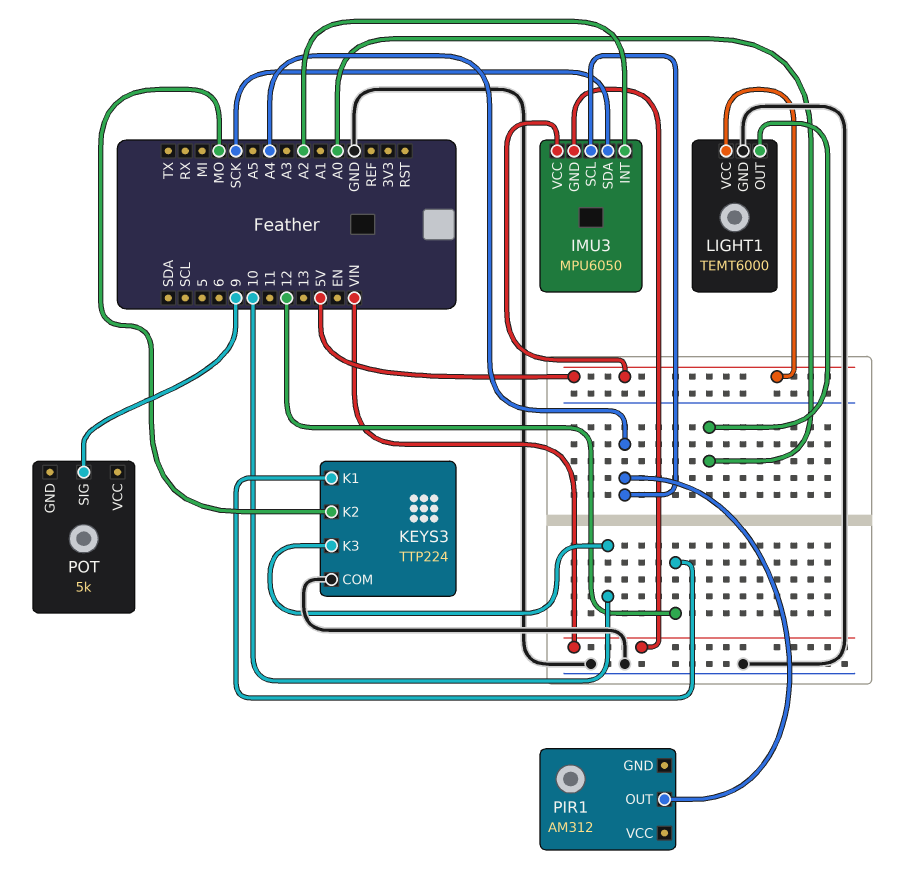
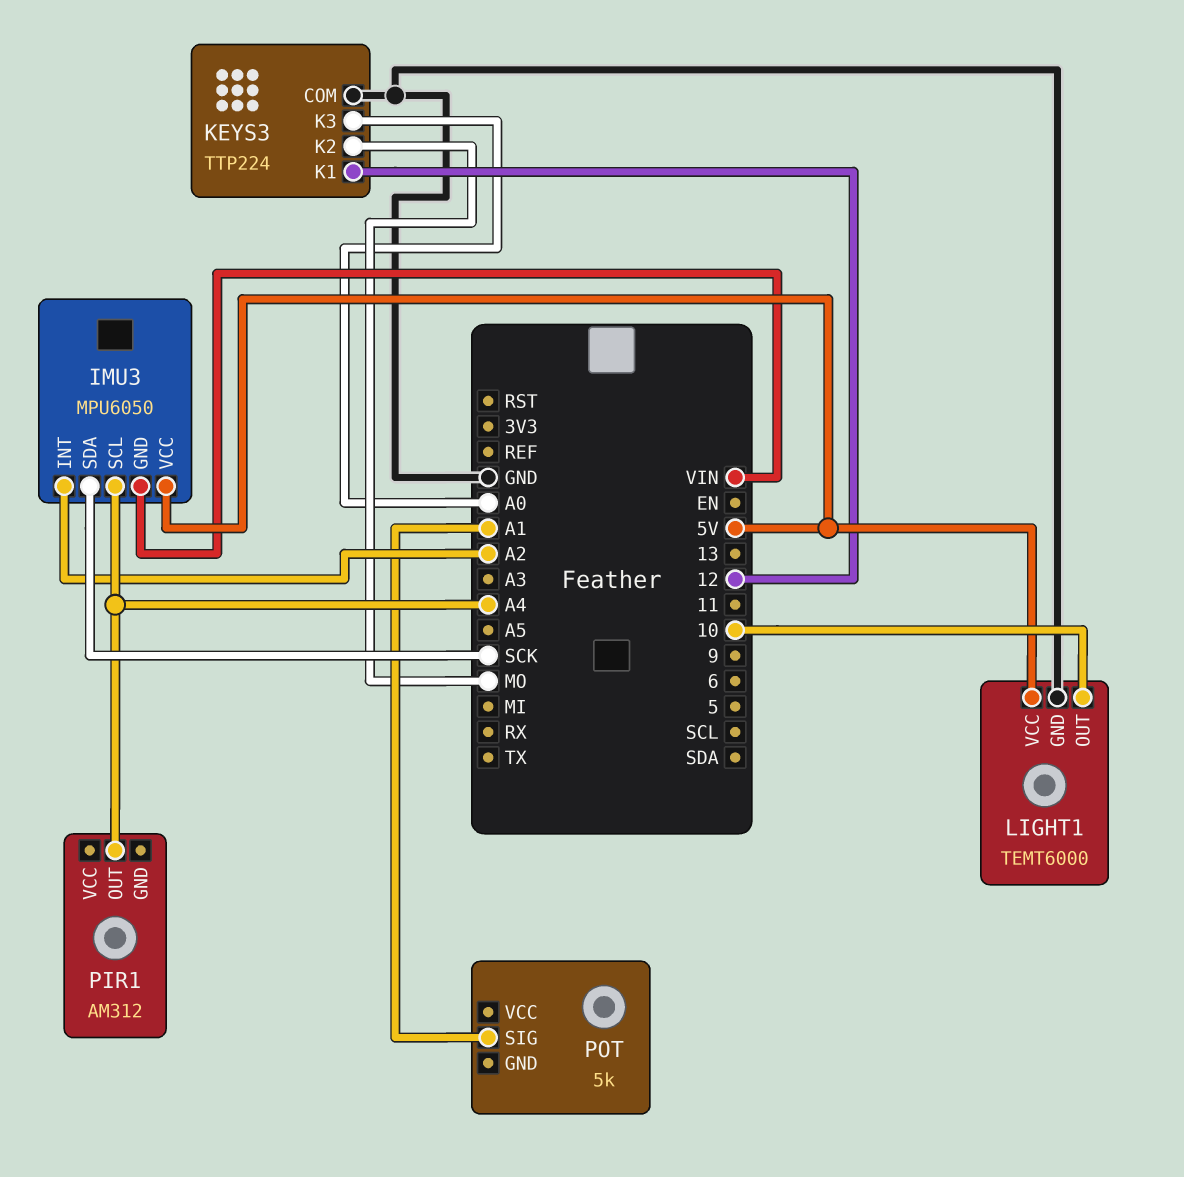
KEYS3 pin K3: 10 -> A0
LIGHT1 pin OUT: A0 -> 10
POT pin SIG: 9 -> A1

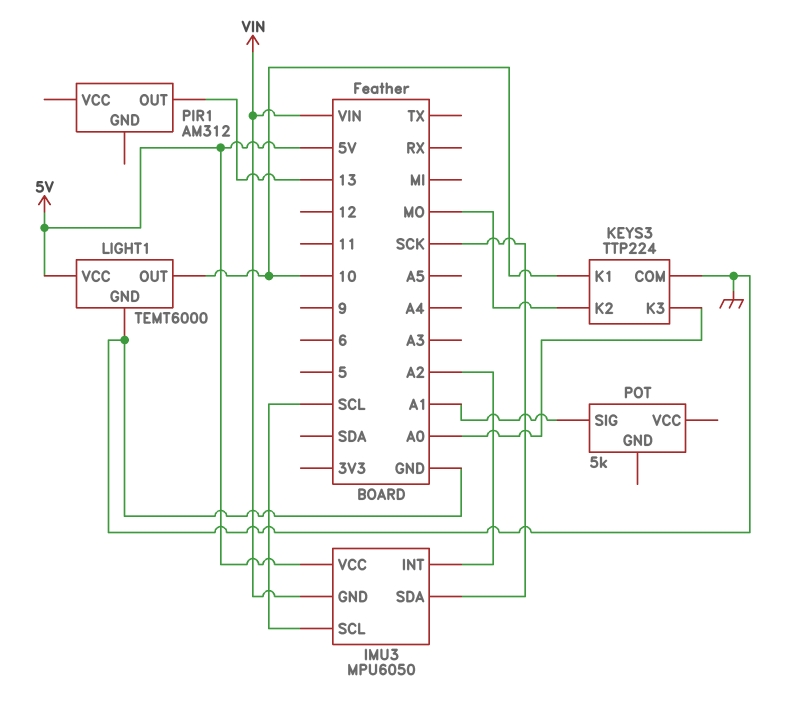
IMU3 pin SCL: A4 -> SCL
KEYS3 pin K1: 12 -> 10
PIR1 pin OUT: A4 -> 13

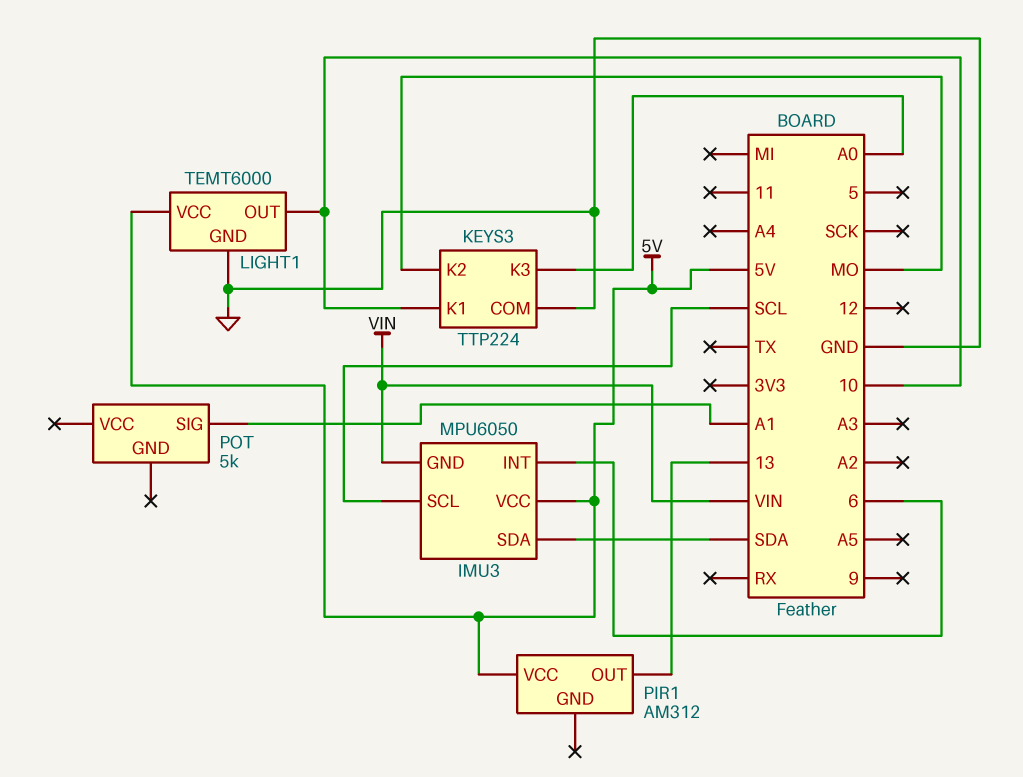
IMU3 pin INT: A2 -> 6
IMU3 pin SDA: SCK -> SDA
PIR1 pin VCC: none -> 5V

